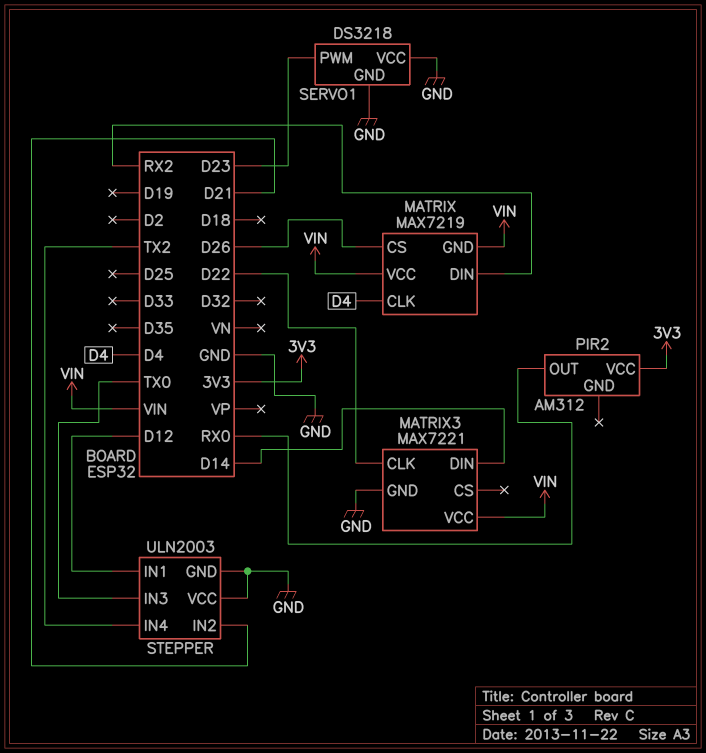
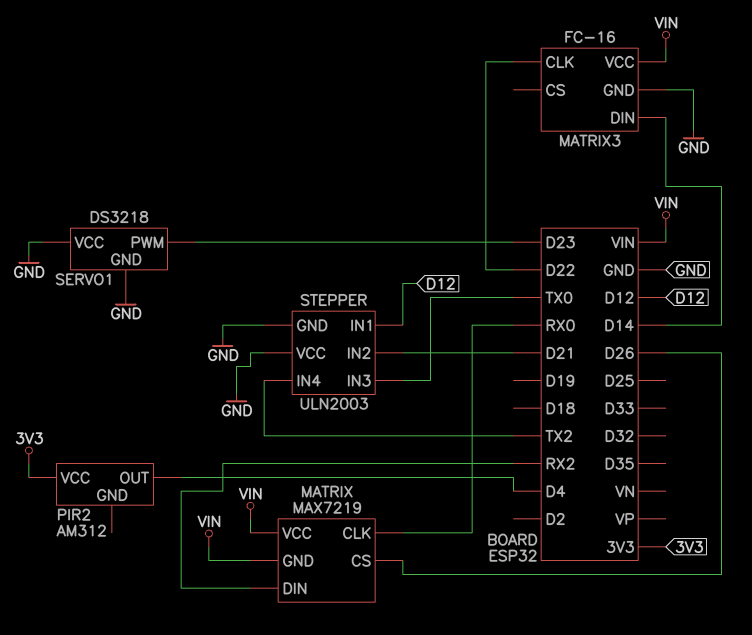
MATRIX pin CLK: D4 -> RX0
MATRIX3: MAX7221 -> FC-16
PIR2 pin OUT: RX0 -> D4

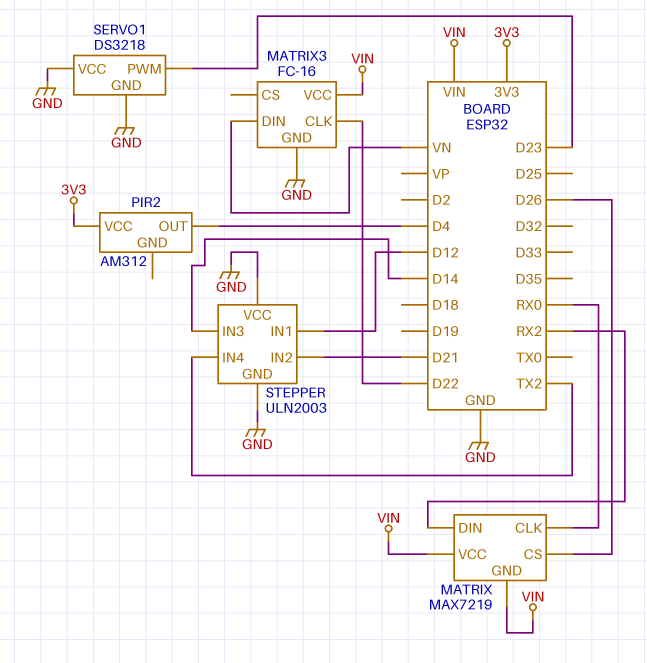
MATRIX3 pin DIN: D14 -> VN
STEPPER pin IN3: TX0 -> D14

